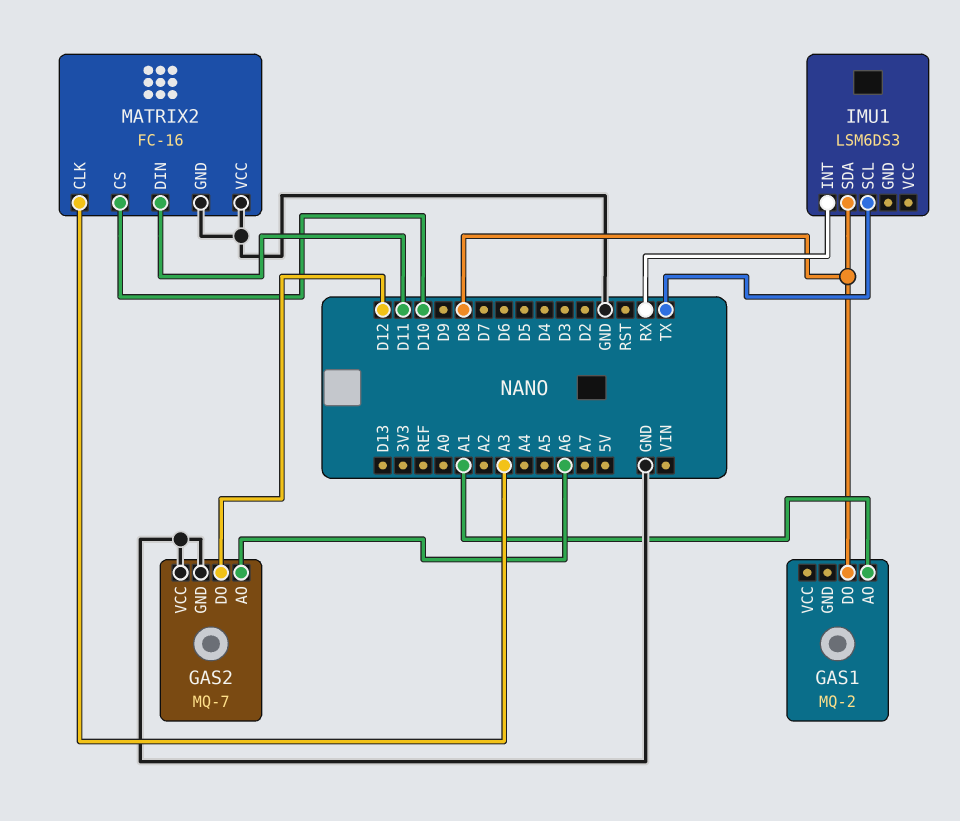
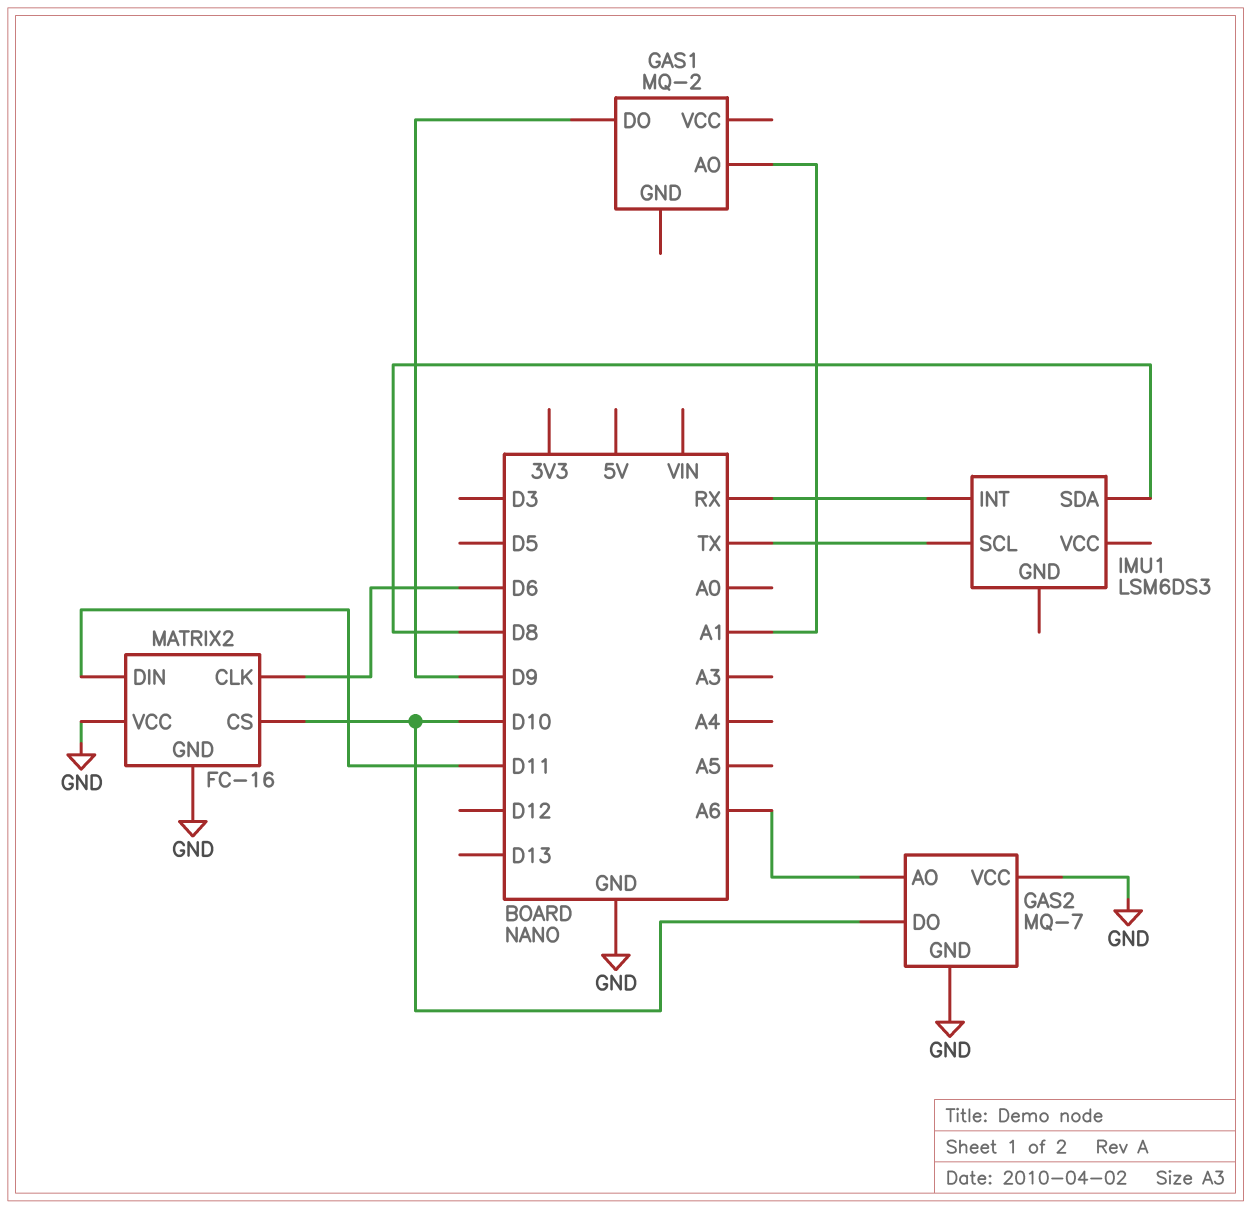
GAS1 pin DO: D8 -> D9
GAS2 pin DO: D12 -> D10
MATRIX2 pin CLK: A3 -> D6

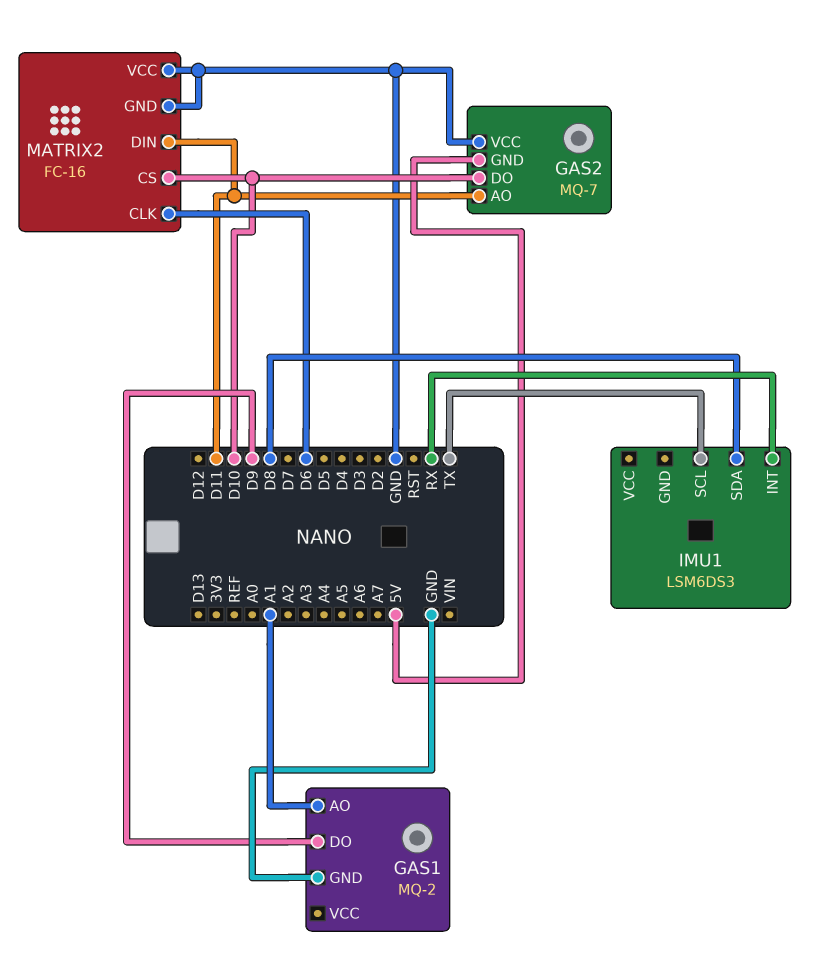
GAS1 pin GND: none -> GND
GAS2 pin AO: A6 -> D11
GAS2 pin GND: GND -> 5V

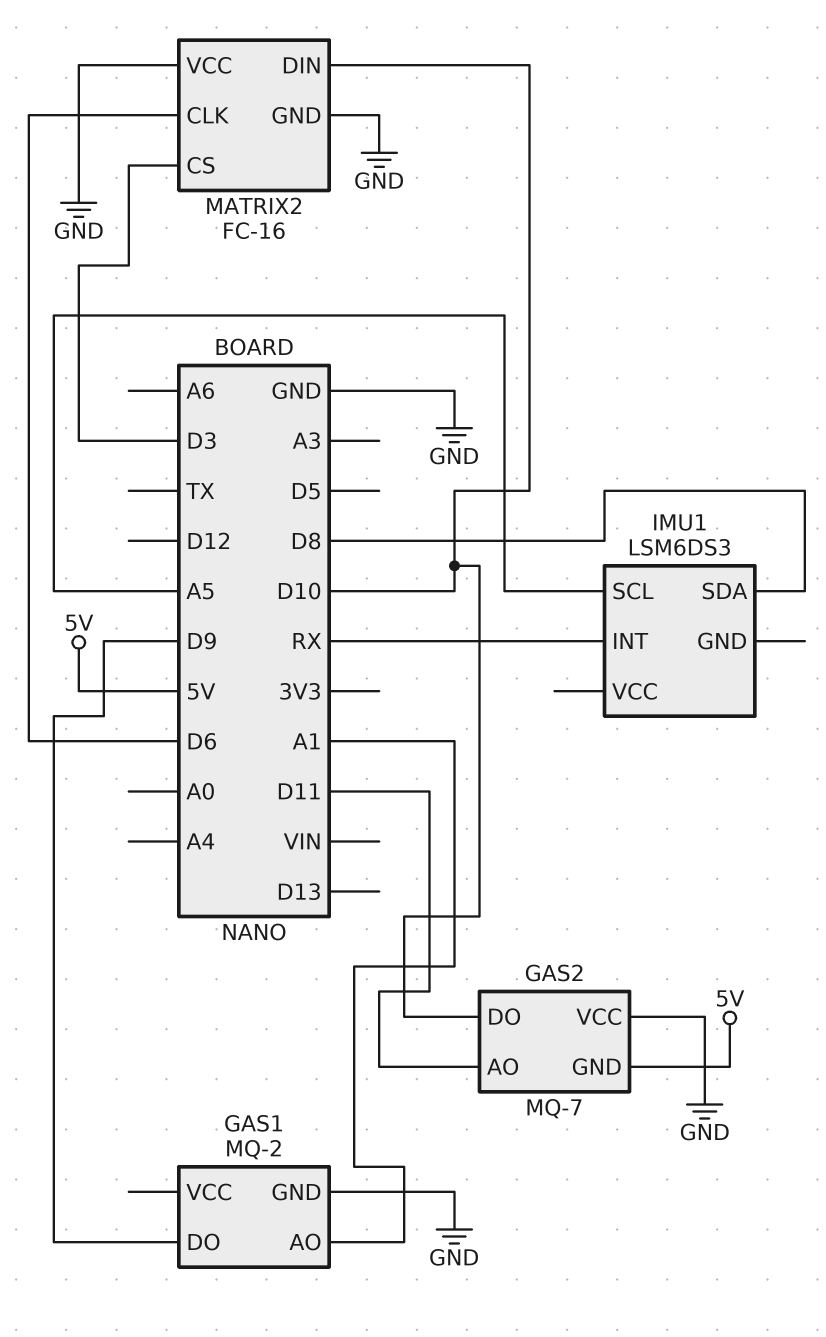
IMU1 pin SCL: TX -> A5
MATRIX2 pin CS: D10 -> D3
MATRIX2 pin DIN: D11 -> D10

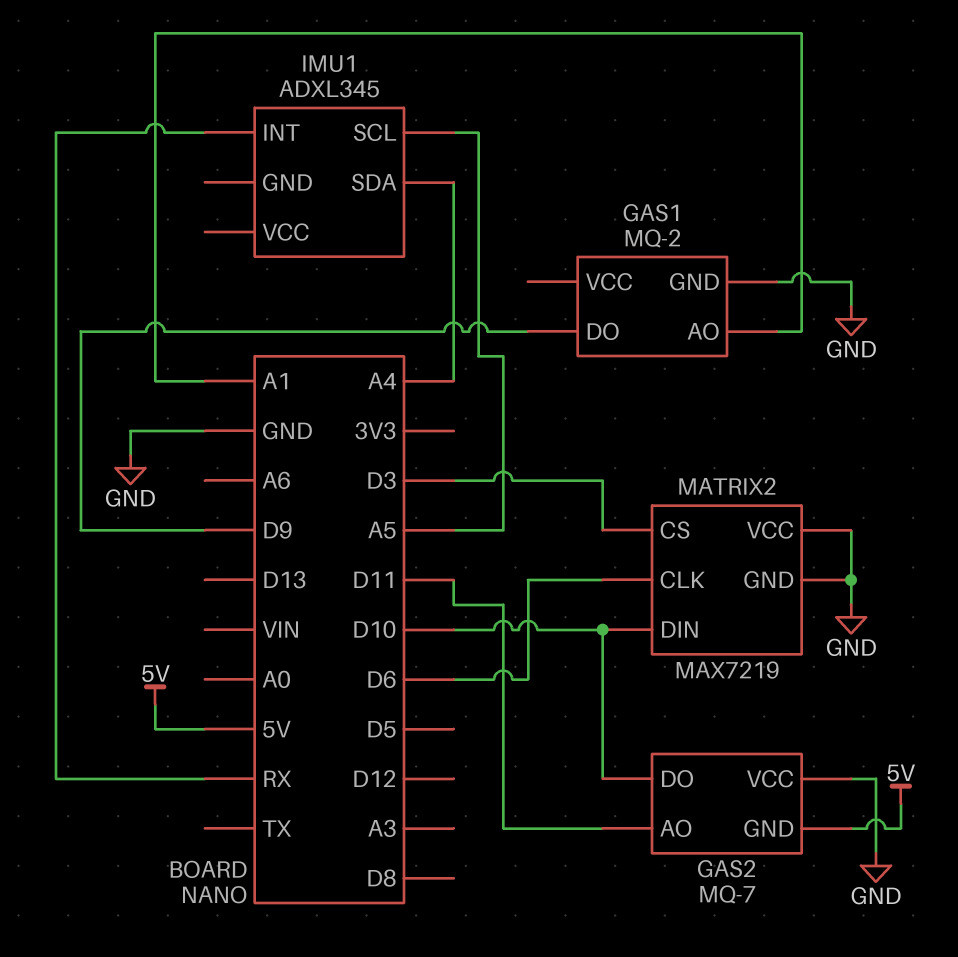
IMU1: LSM6DS3 -> ADXL345
IMU1 pin SDA: D8 -> A4
MATRIX2: FC-16 -> MAX7219

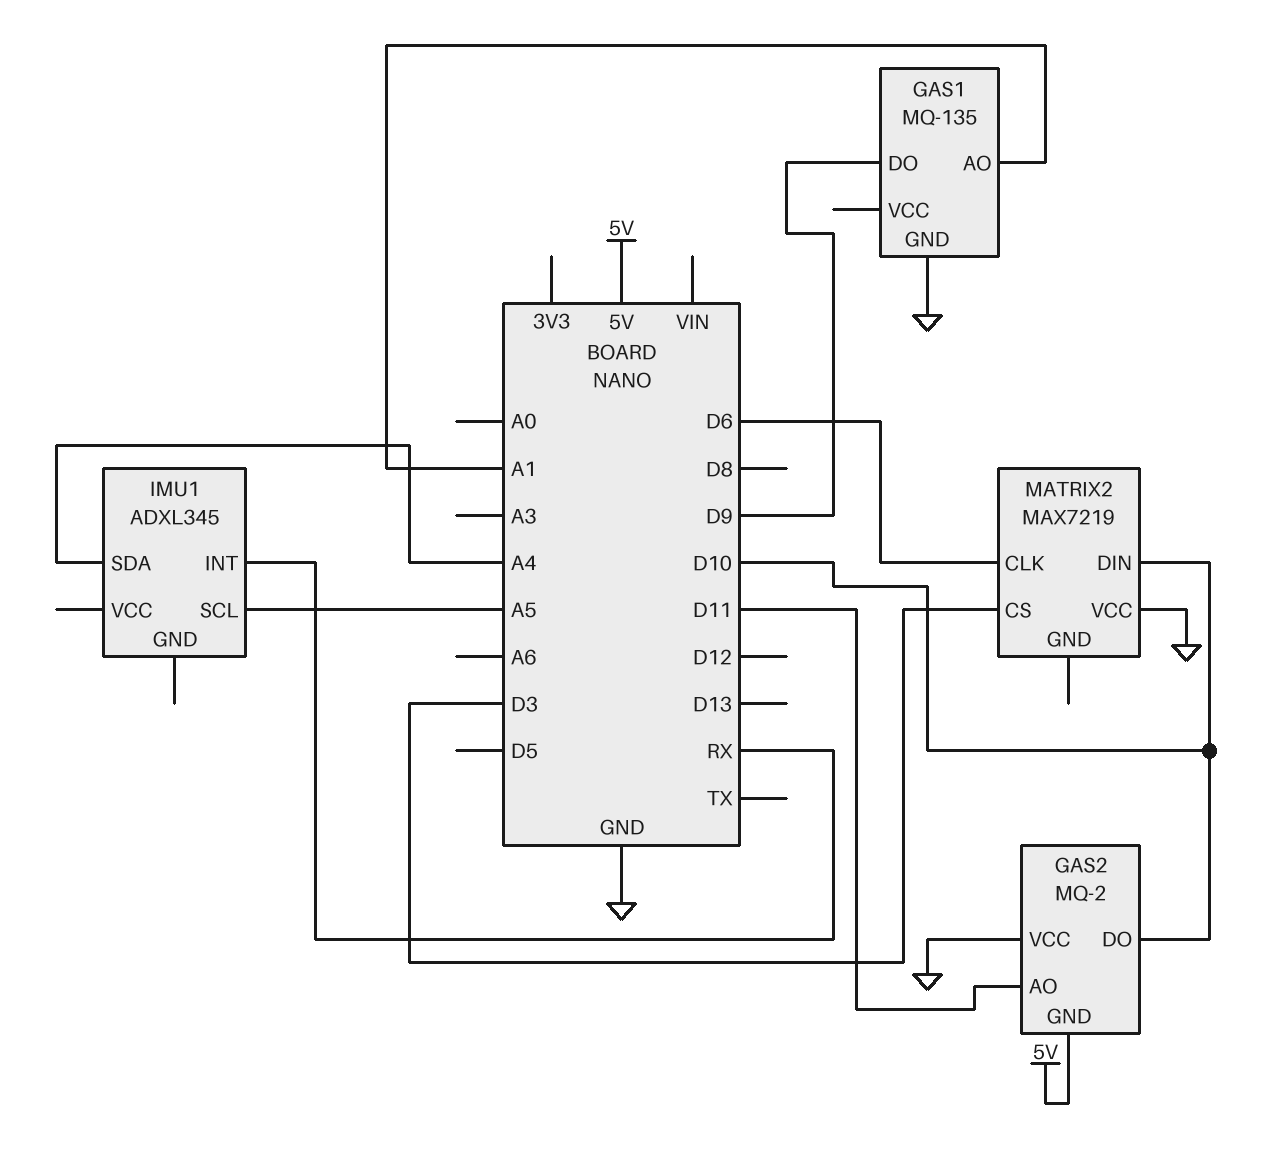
GAS1: MQ-2 -> MQ-135
GAS2: MQ-7 -> MQ-2
MATRIX2 pin GND: GND -> none

